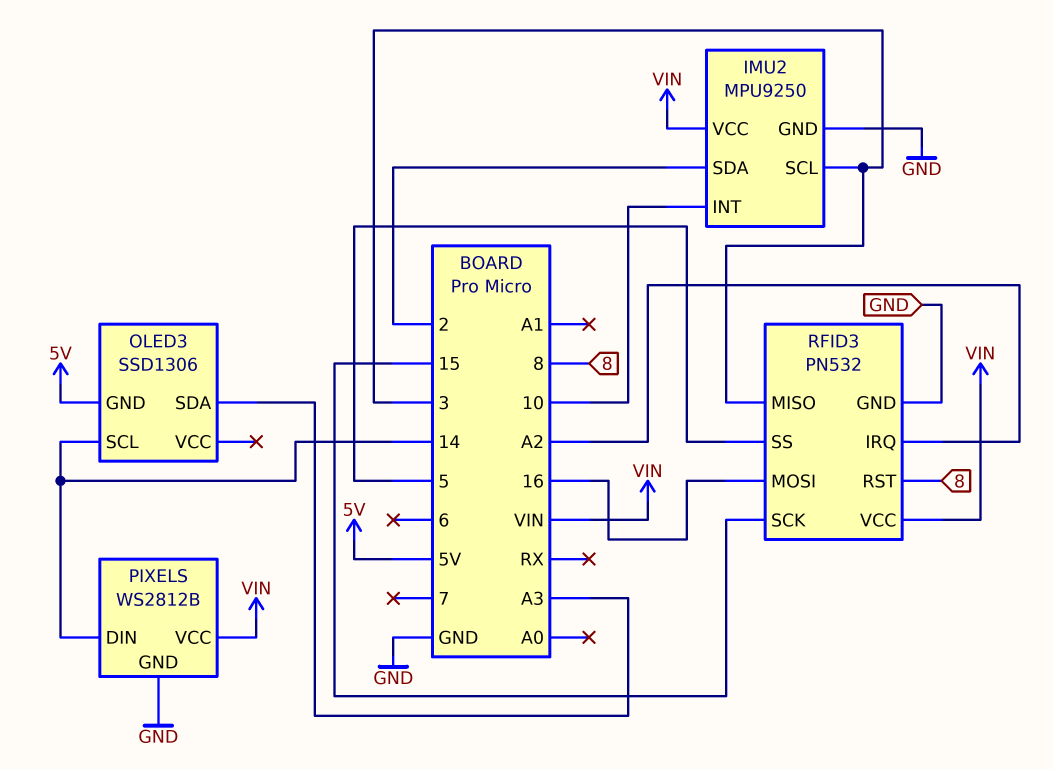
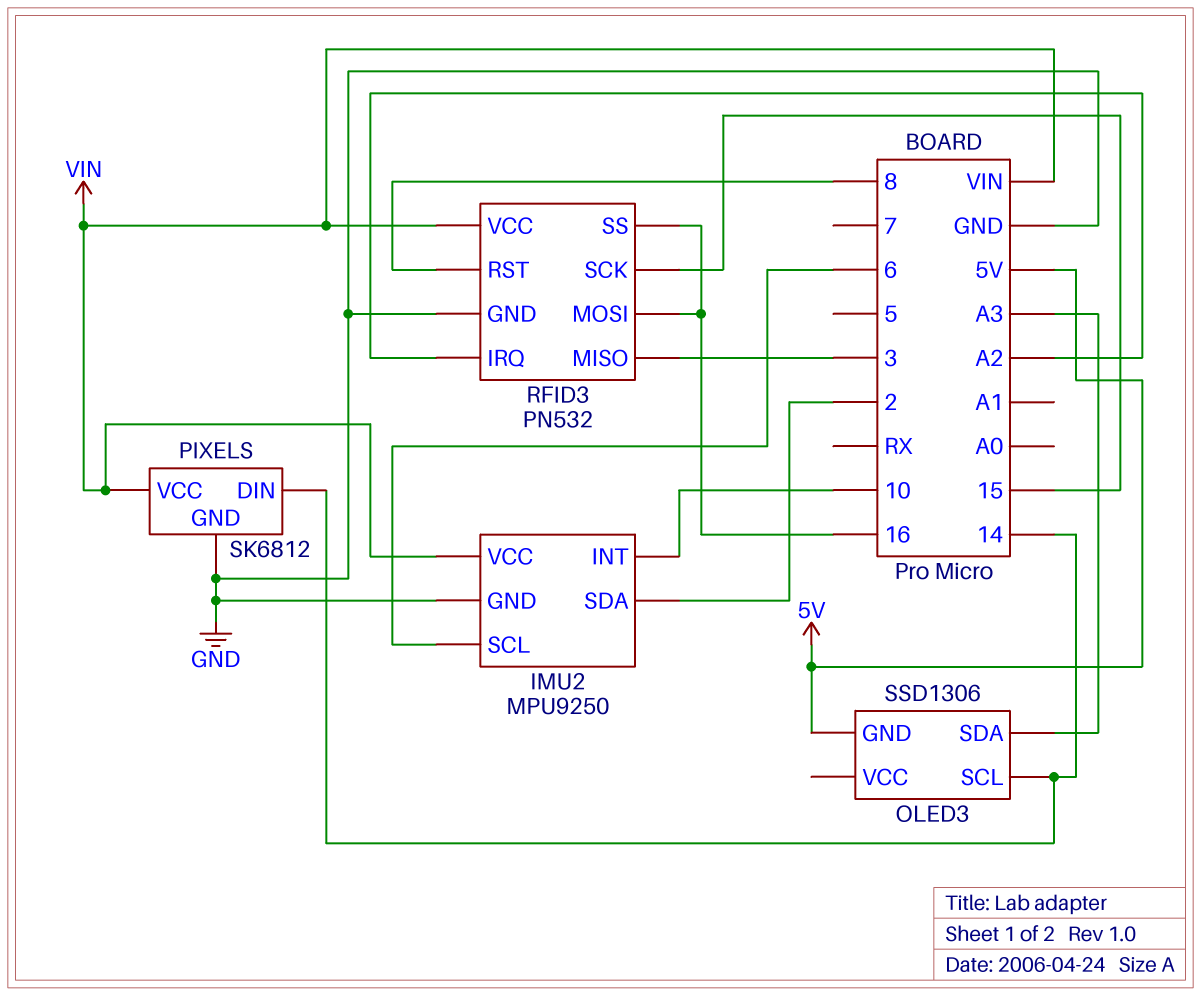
IMU2 pin SCL: 3 -> 6
PIXELS: WS2812B -> SK6812
RFID3 pin SS: 5 -> 16

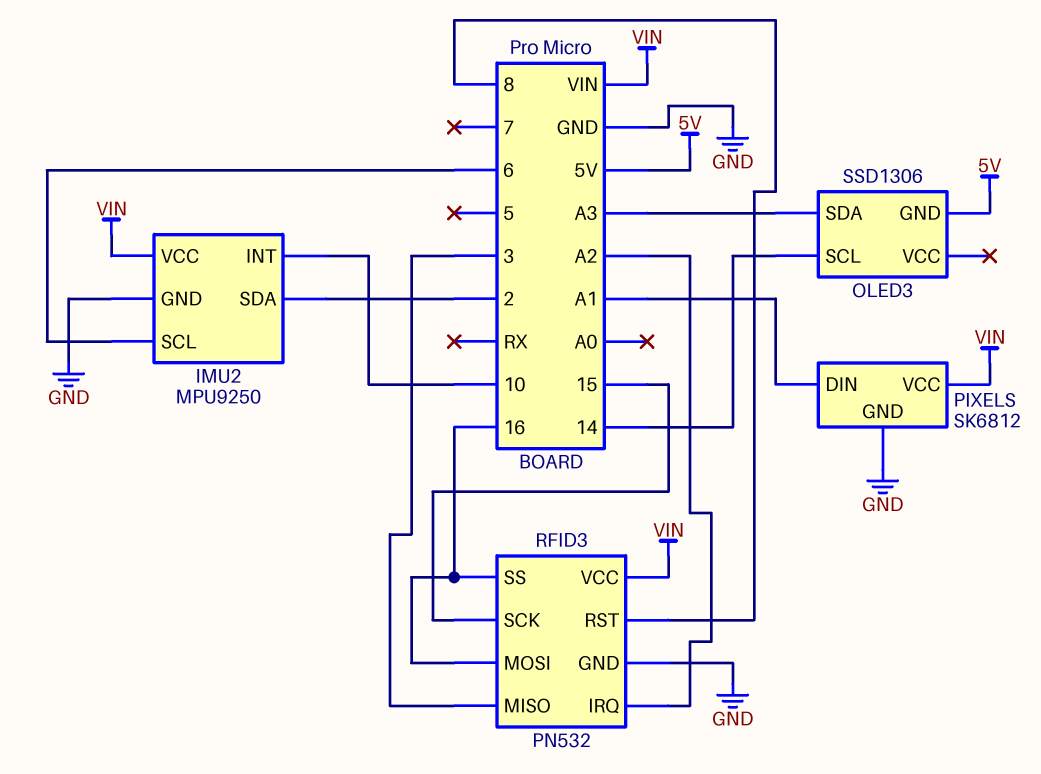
PIXELS pin DIN: 14 -> A1

